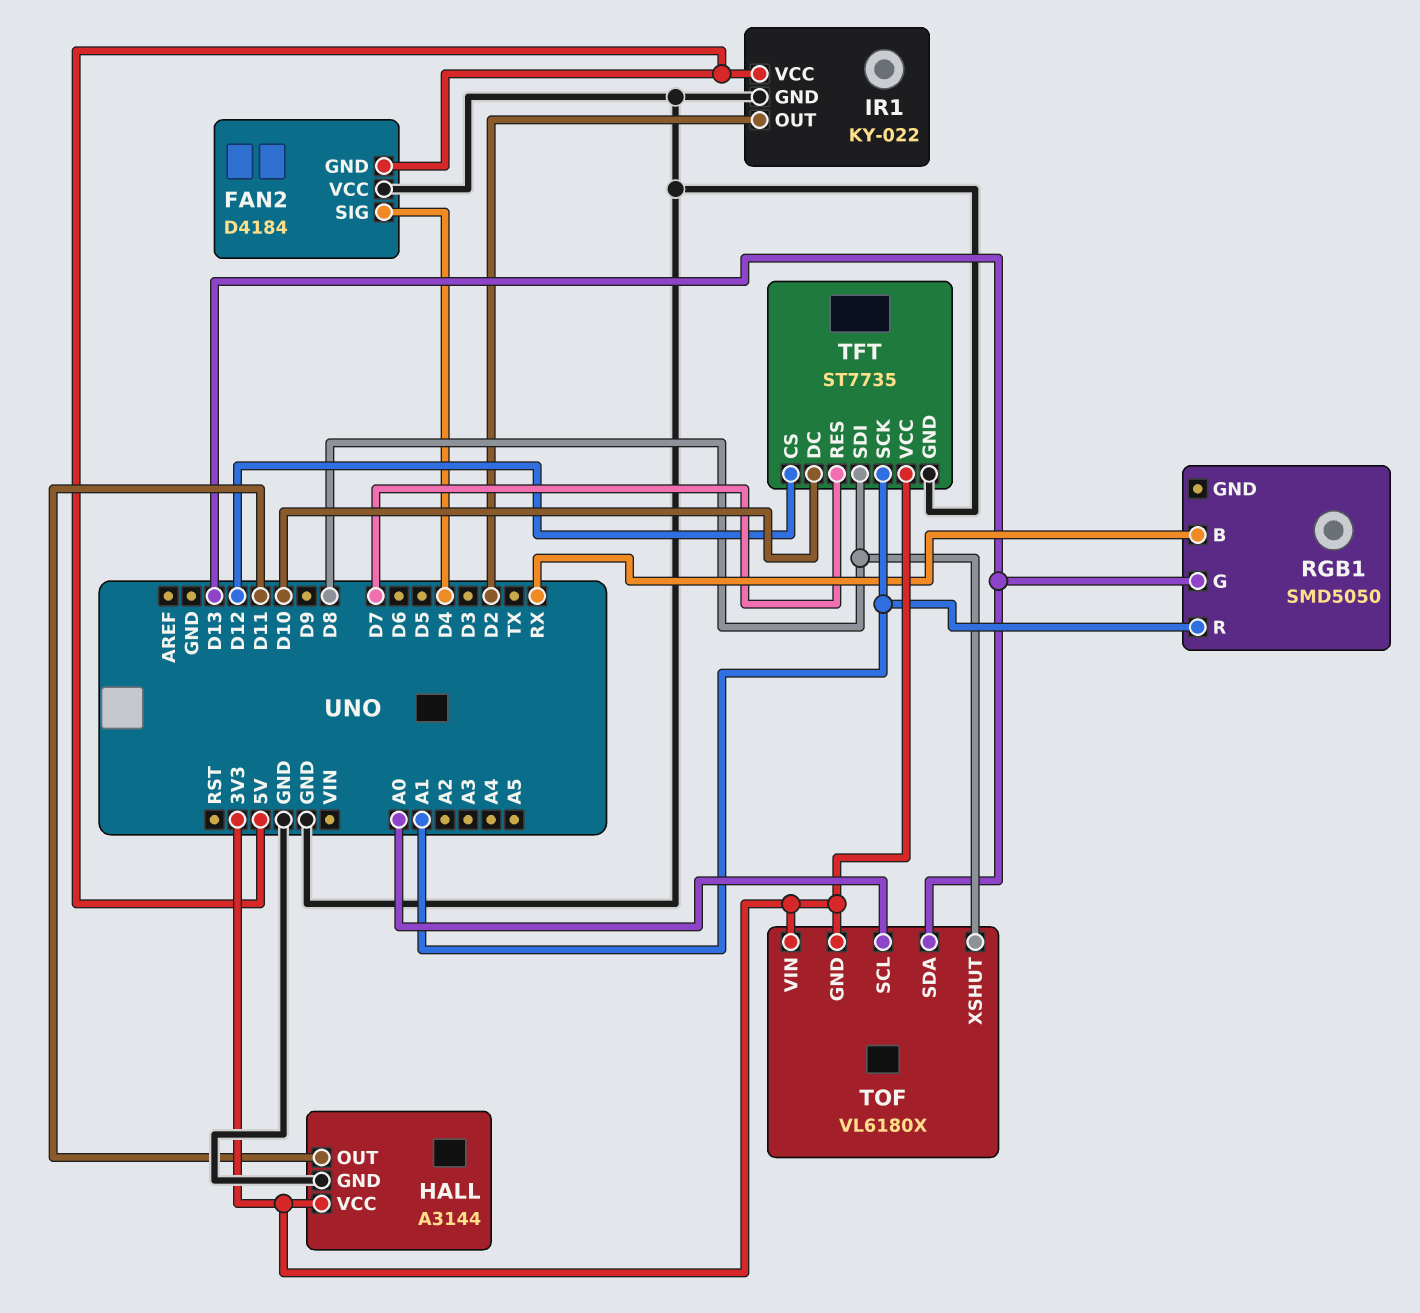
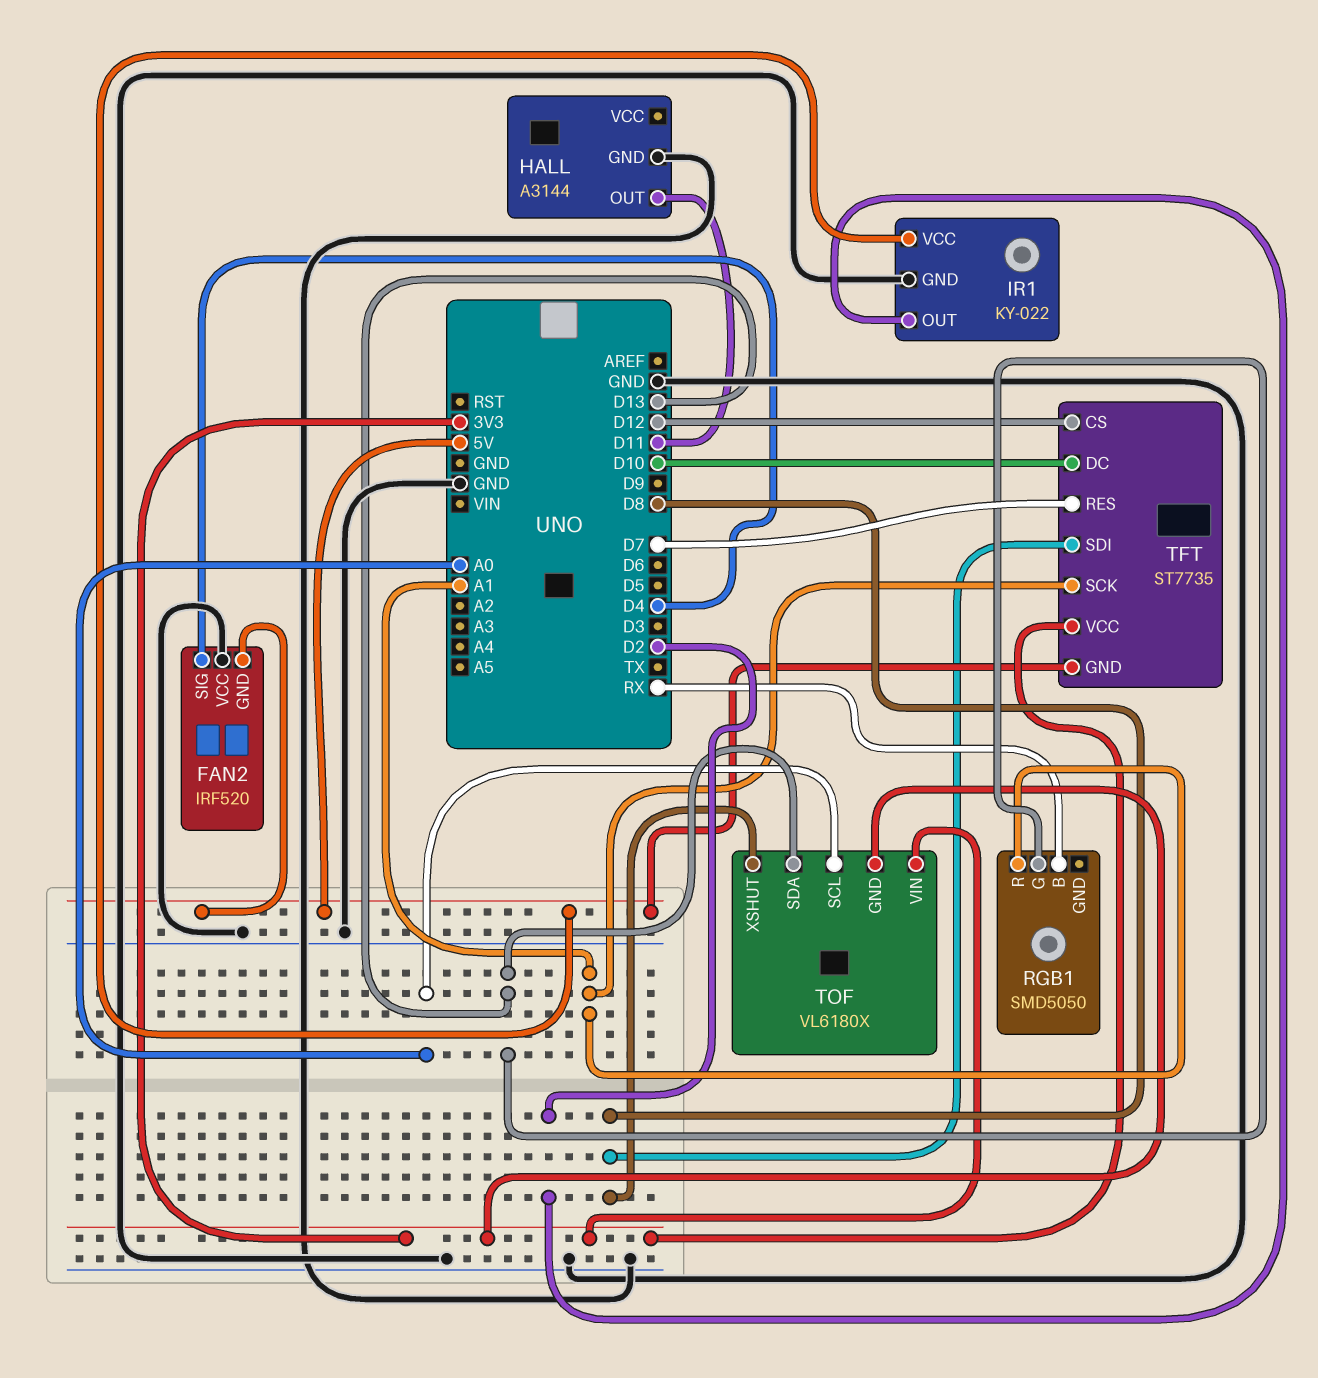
FAN2: D4184 -> IRF520
HALL pin VCC: 3V3 -> none
TFT pin GND: GND -> 5V

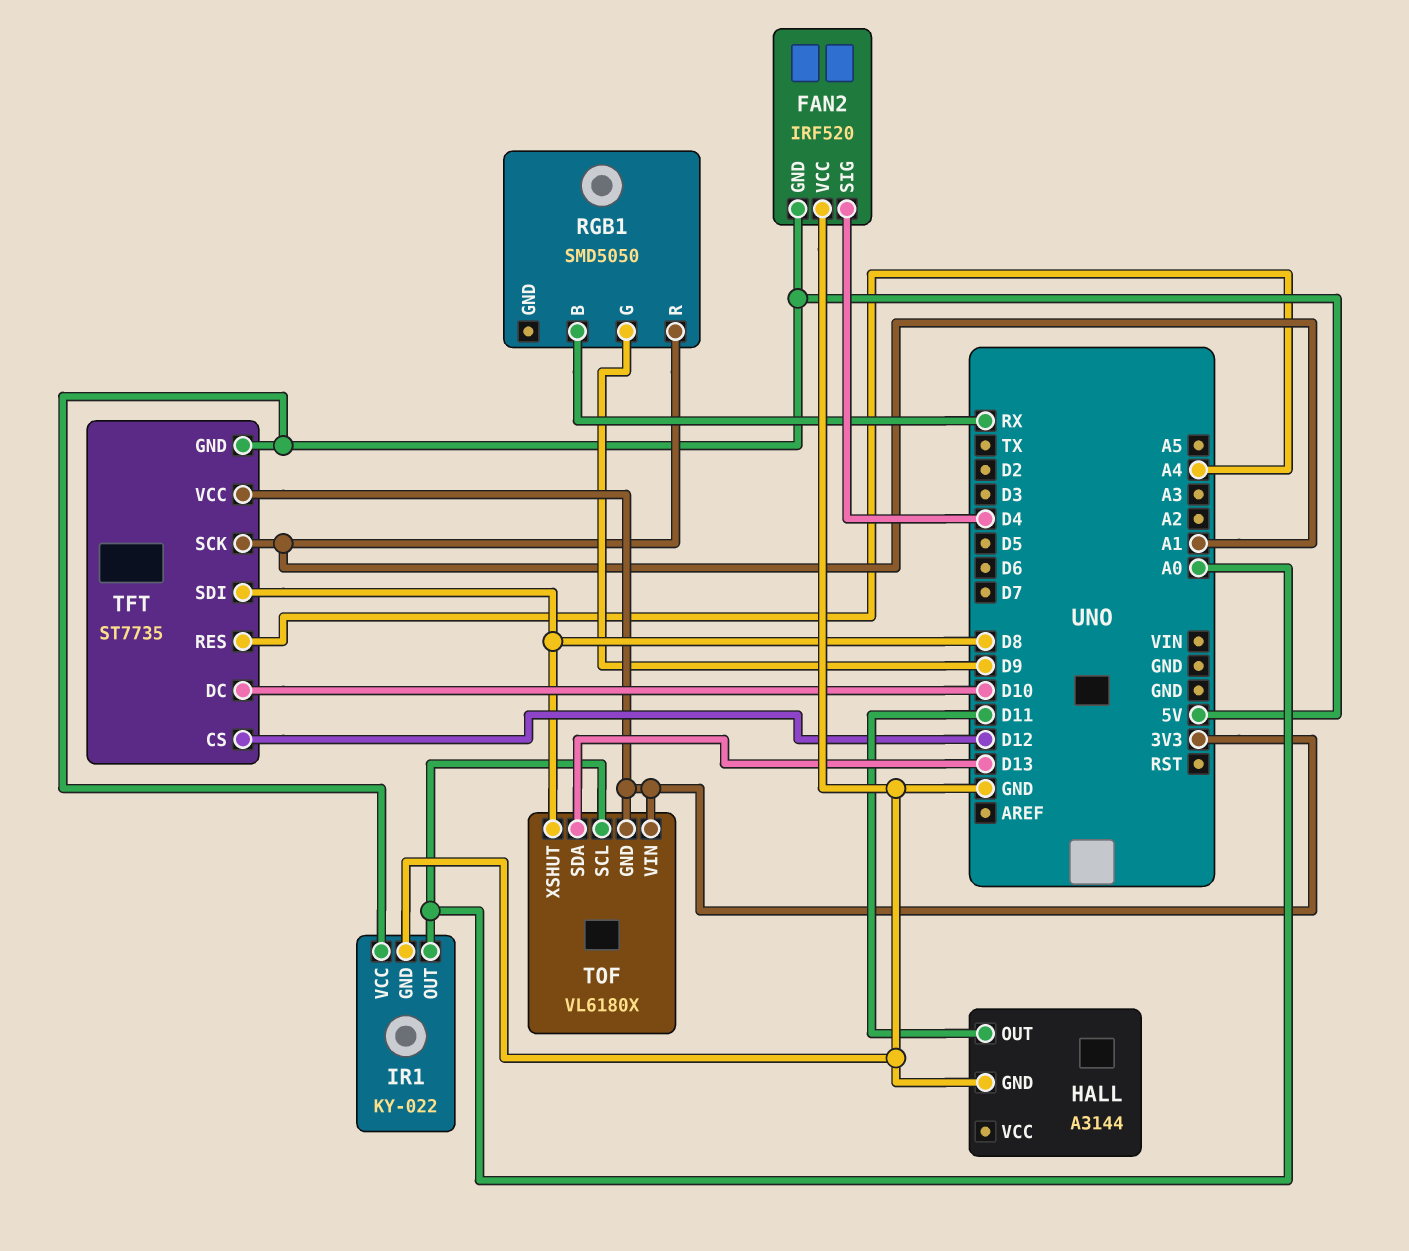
IR1 pin OUT: D2 -> A0
RGB1 pin G: D13 -> D9
TFT pin RES: D7 -> A4

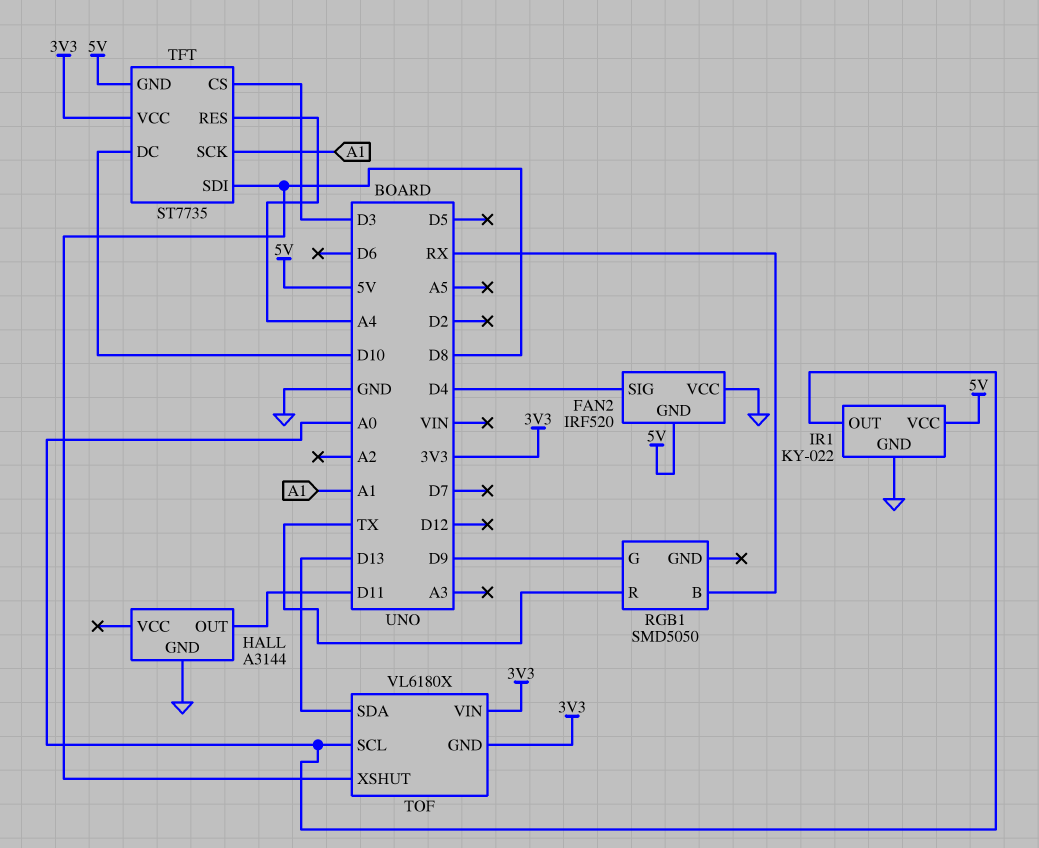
RGB1 pin R: A1 -> TX
TFT pin CS: D12 -> D3

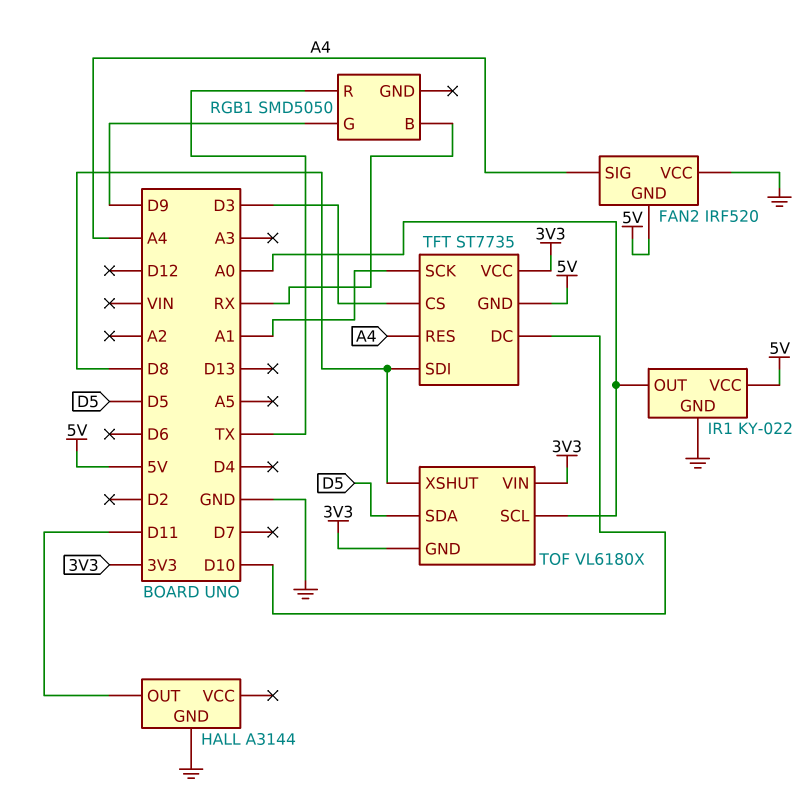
FAN2 pin SIG: D4 -> A4
TOF pin SDA: D13 -> D5

